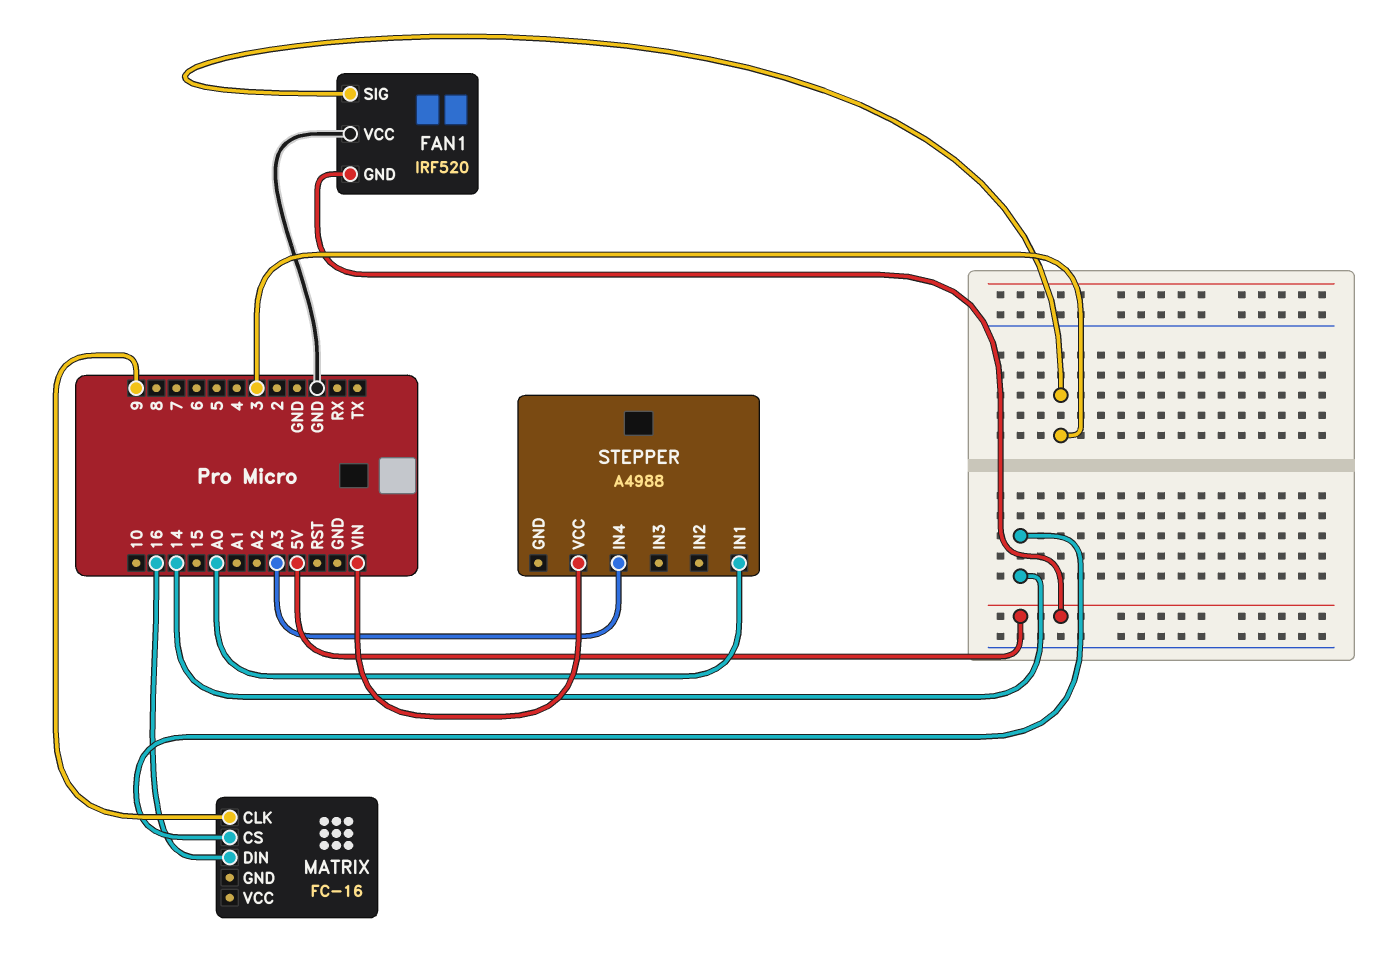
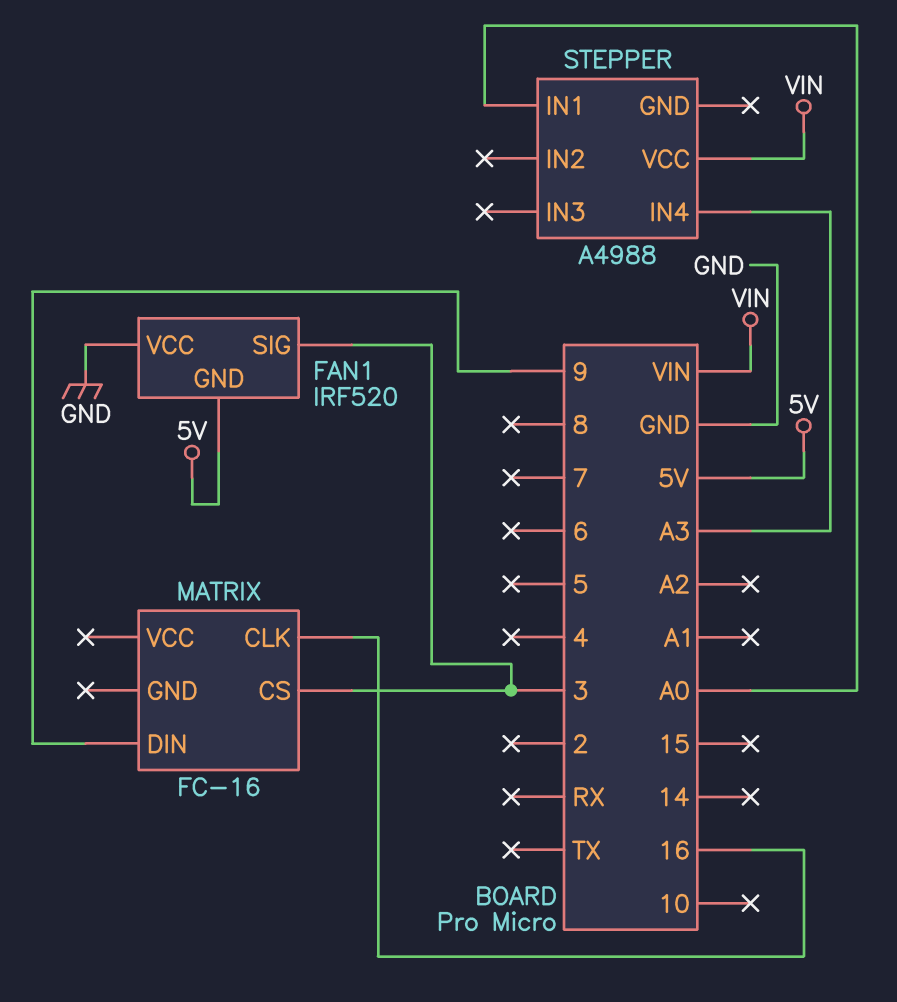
MATRIX pin CLK: 9 -> 16
MATRIX pin CS: 14 -> 3
MATRIX pin DIN: 16 -> 9

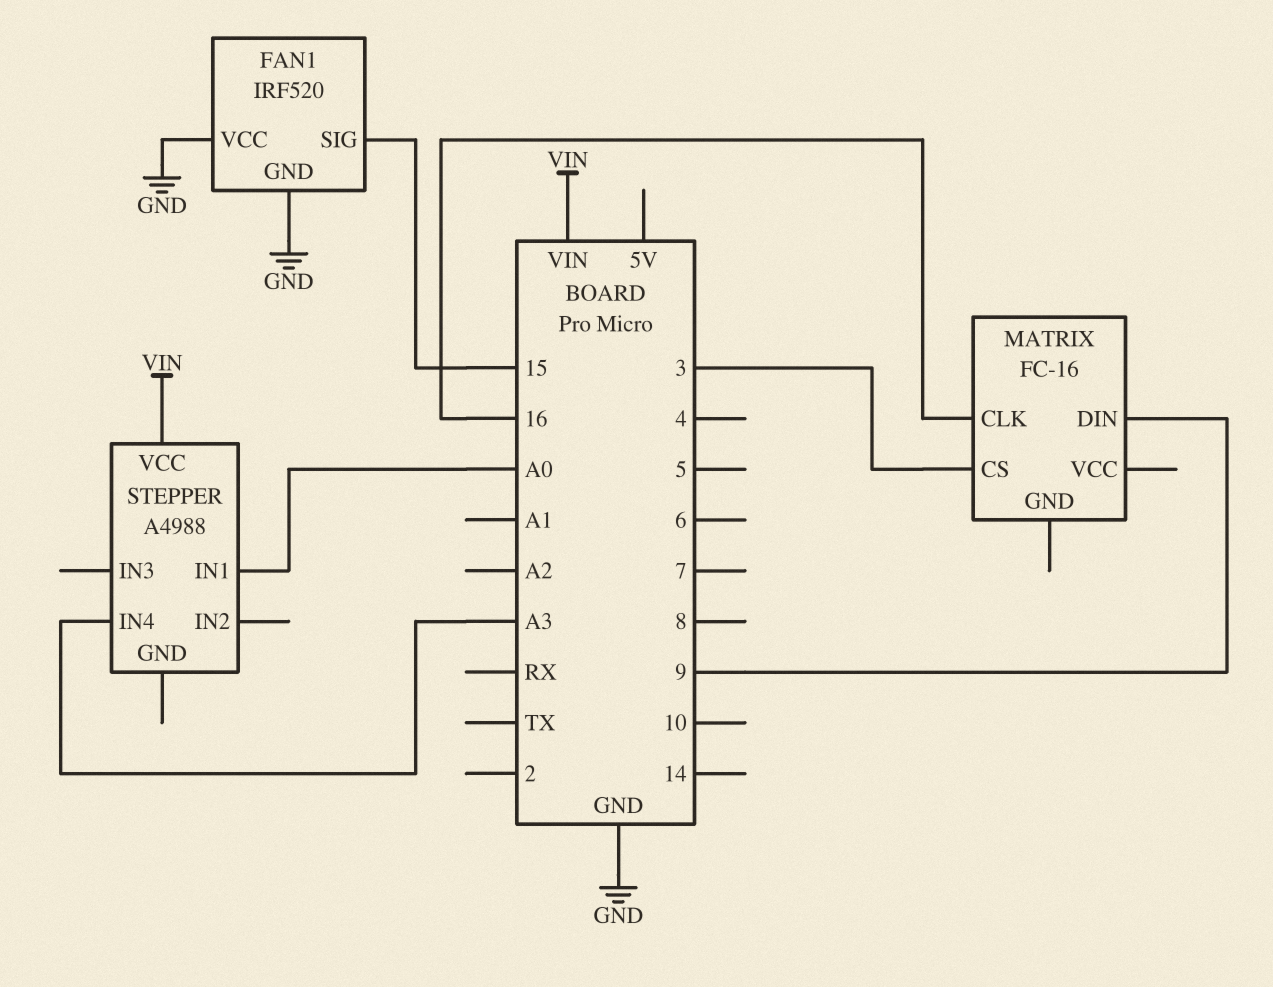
FAN1 pin GND: 5V -> GND
FAN1 pin SIG: 3 -> 15

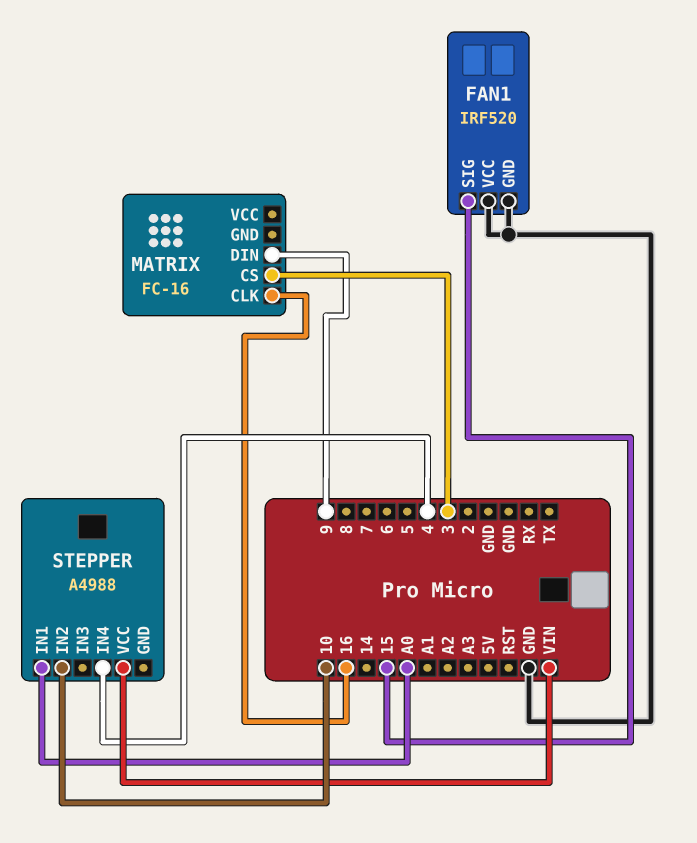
STEPPER pin IN2: none -> 10
STEPPER pin IN4: A3 -> 4

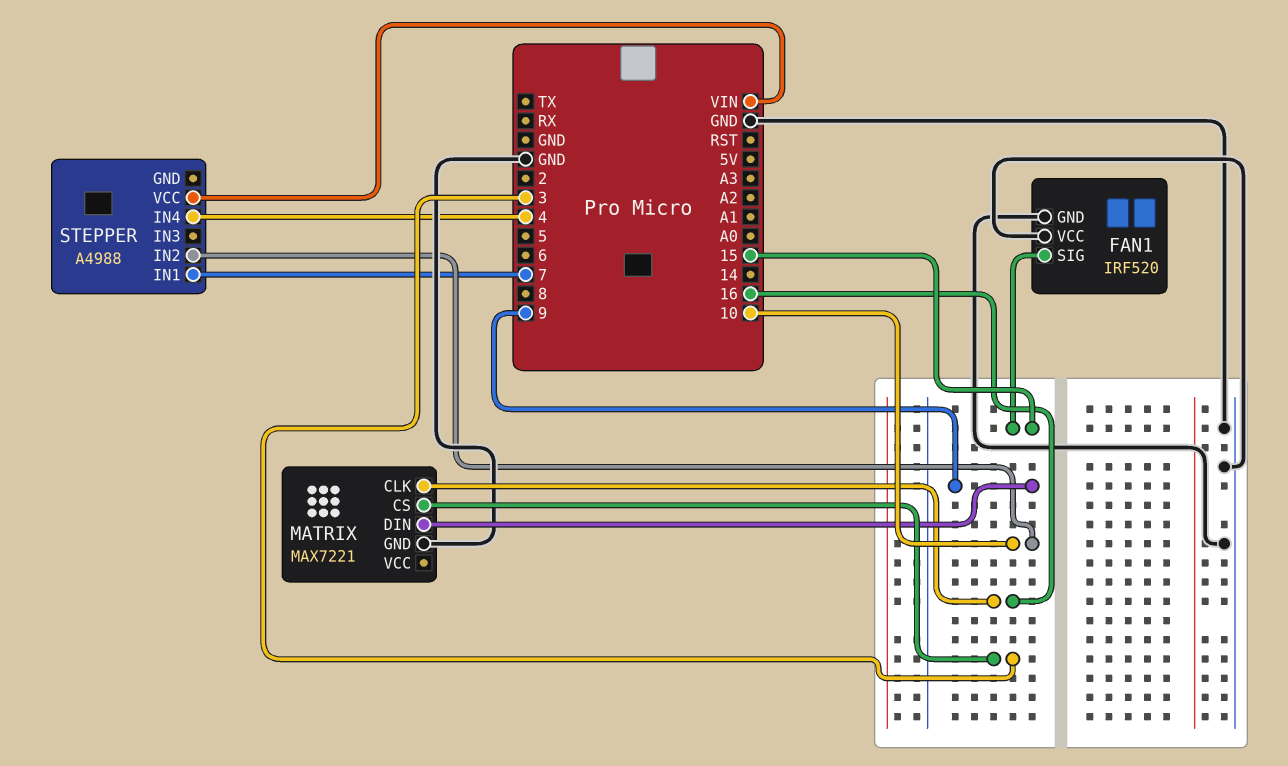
MATRIX: FC-16 -> MAX7221
MATRIX pin GND: none -> GND
STEPPER pin IN1: A0 -> 7

